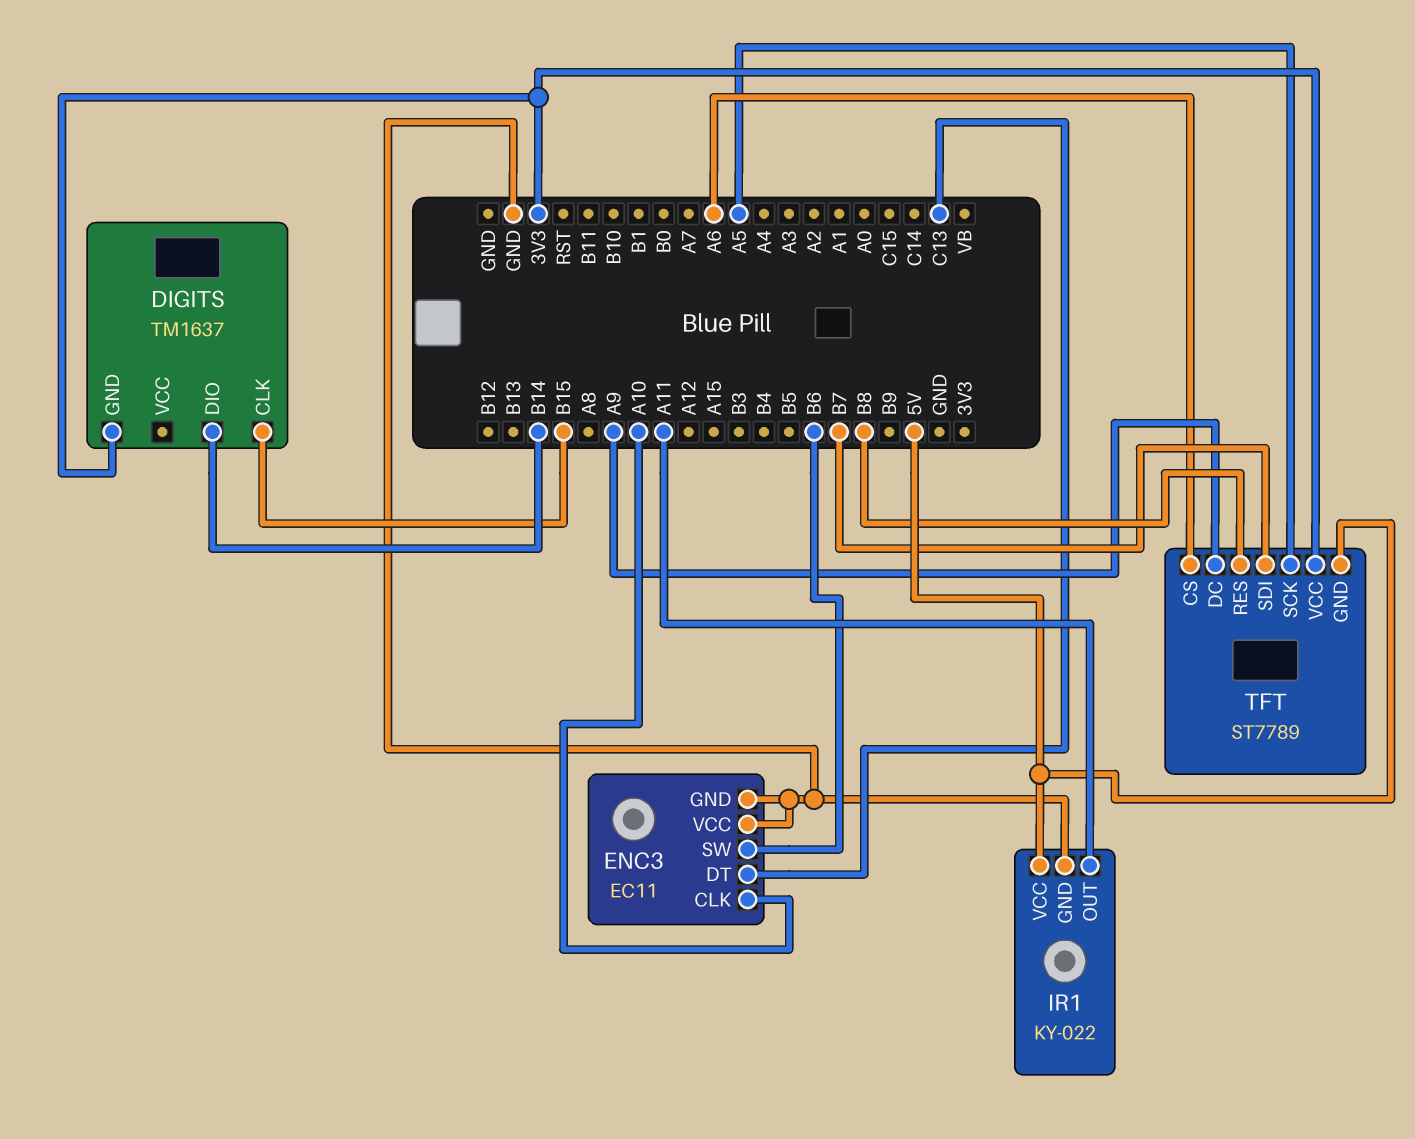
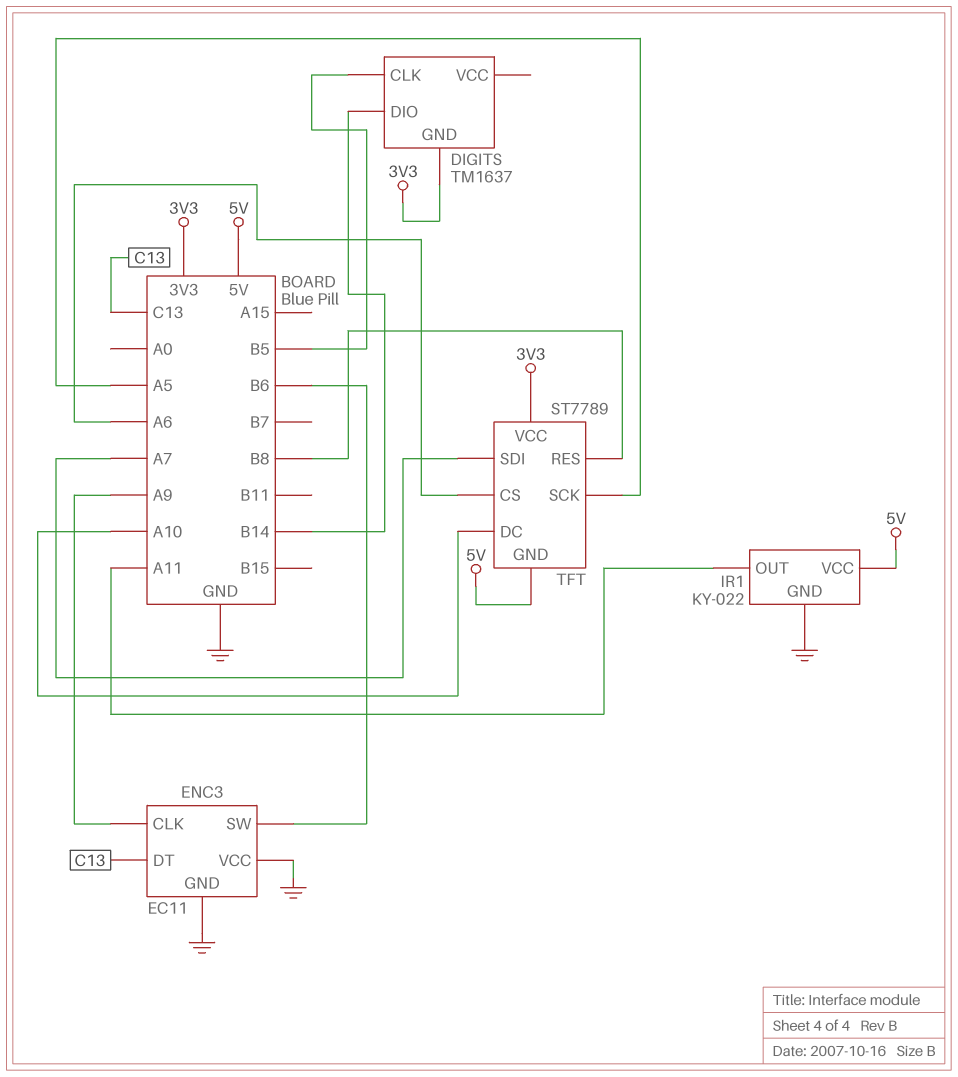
DIGITS pin CLK: B15 -> B5
ENC3 pin CLK: A10 -> A9
TFT pin DC: A9 -> A10
TFT pin SDI: B7 -> A7

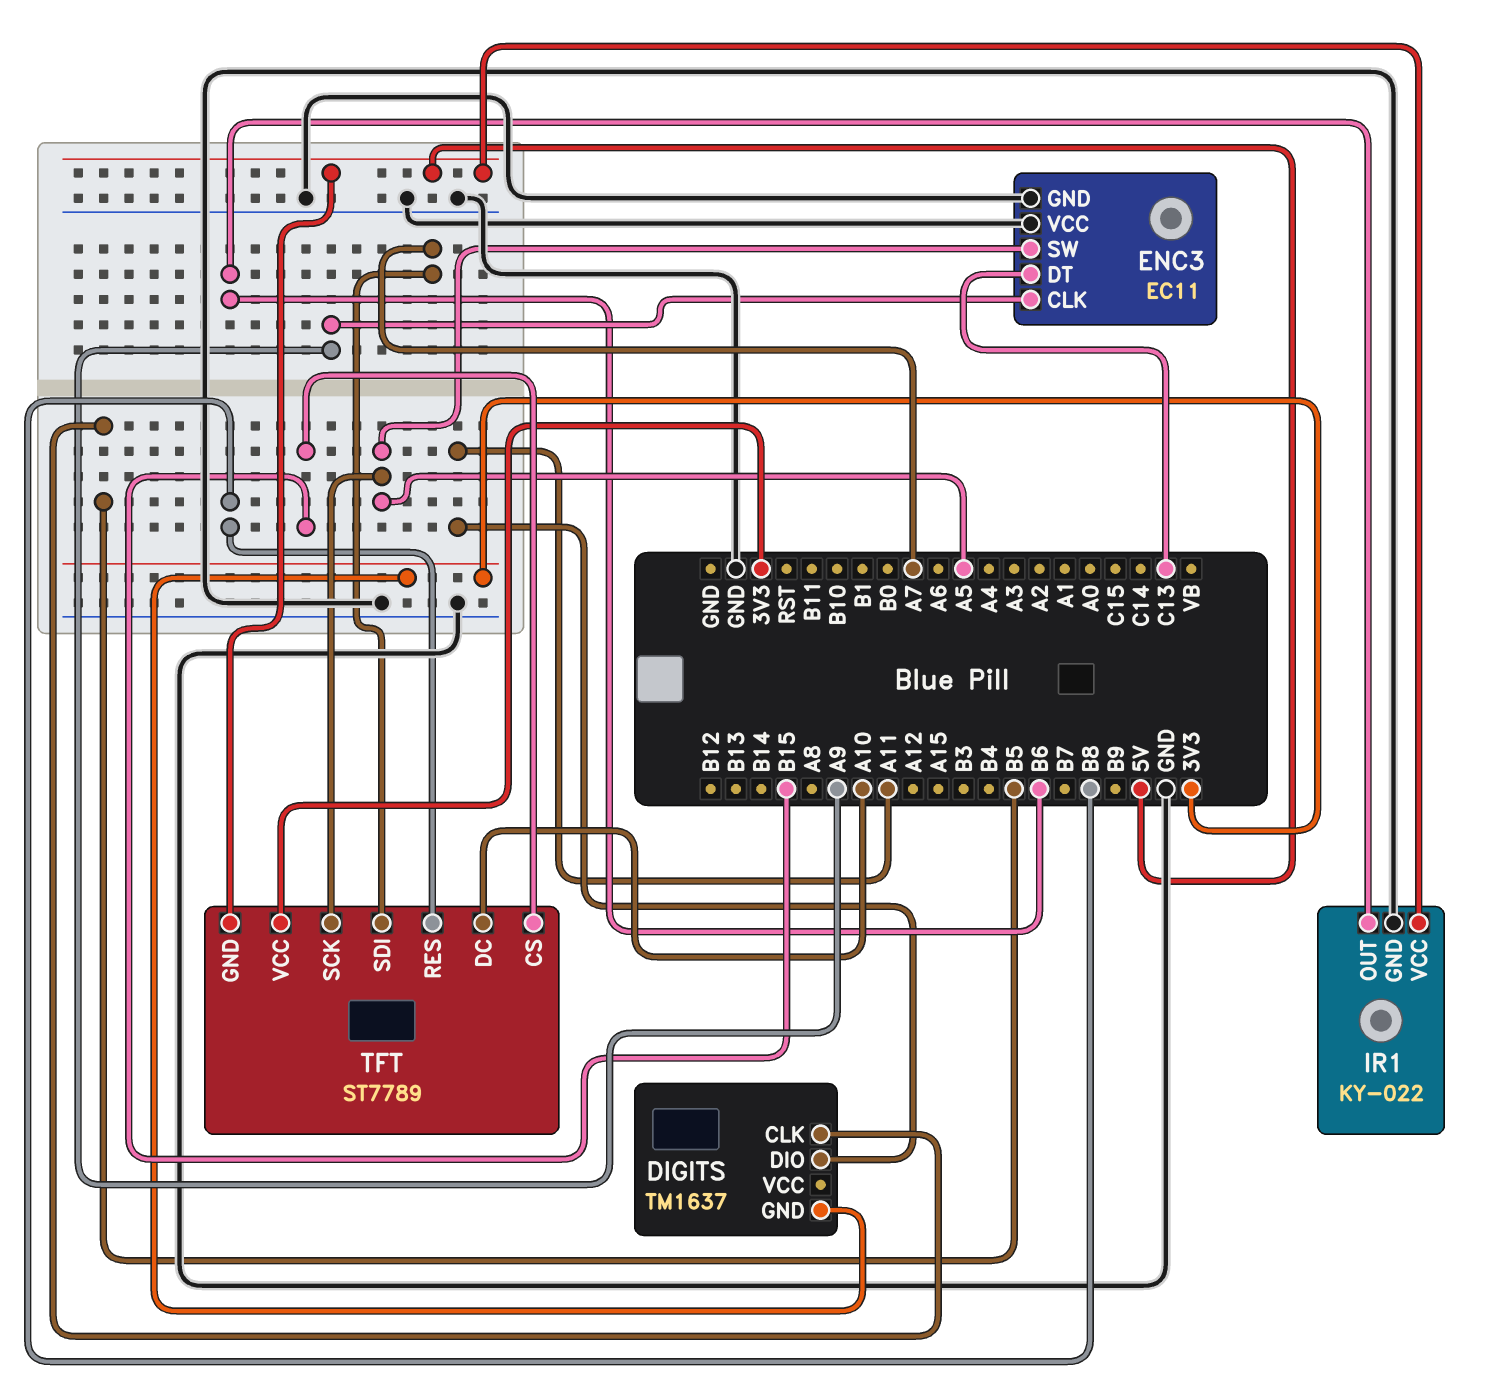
DIGITS pin DIO: B14 -> A11
ENC3 pin SW: B6 -> A5
IR1 pin OUT: A11 -> B6
TFT pin CS: A6 -> B15

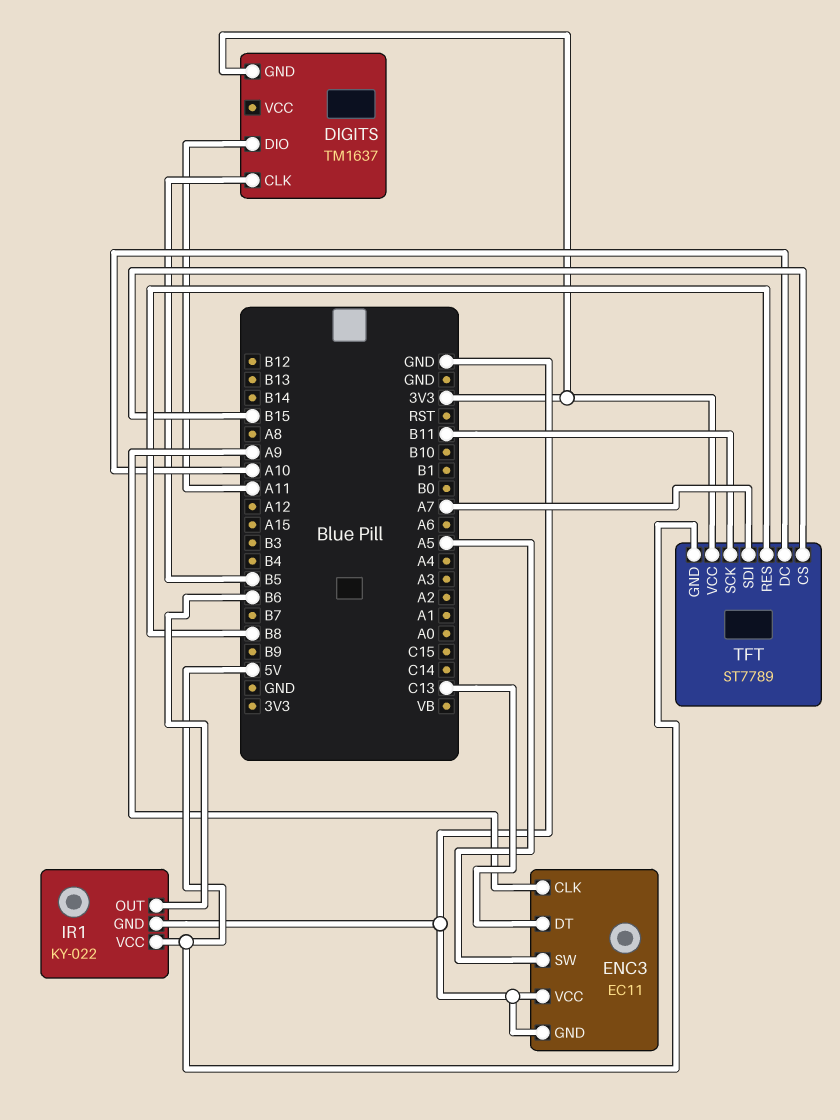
TFT pin SCK: A5 -> B11

